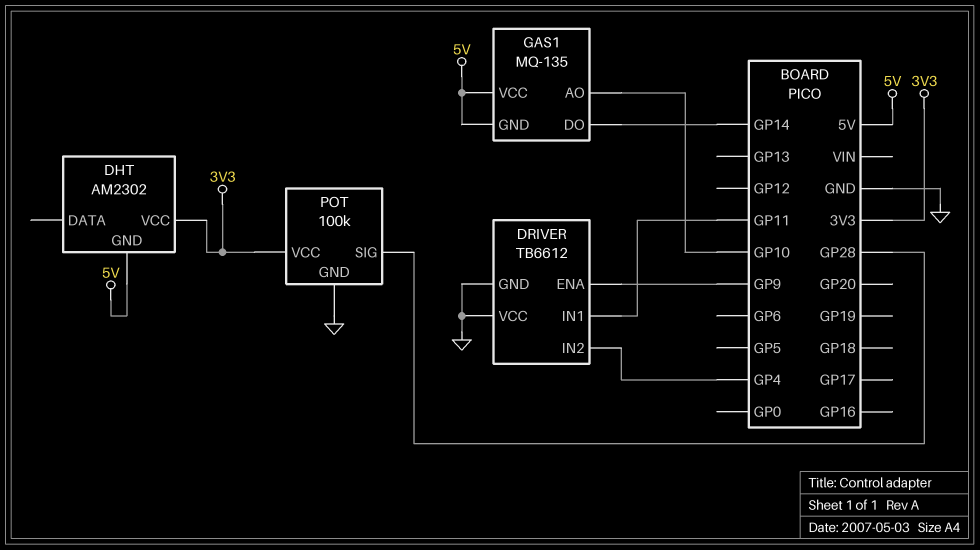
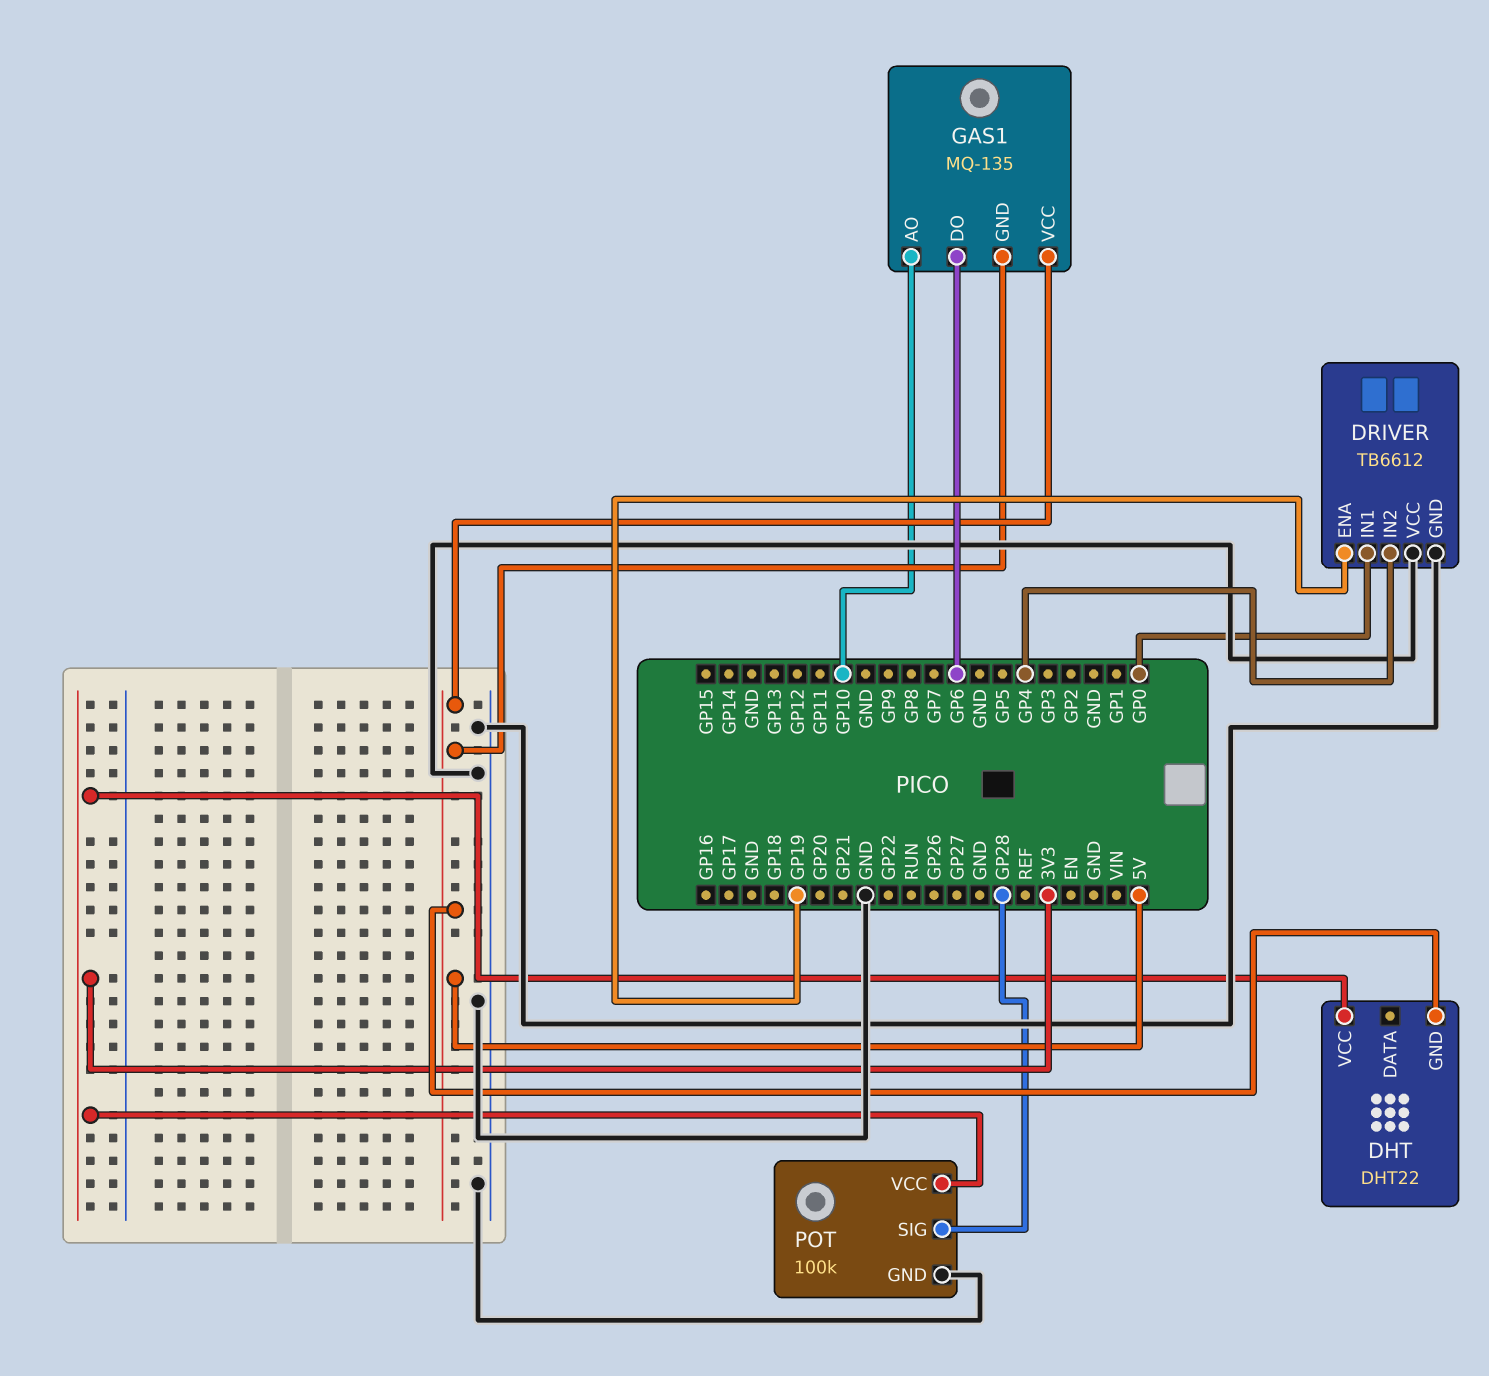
DHT: AM2302 -> DHT22
DRIVER pin ENA: GP9 -> GP19
DRIVER pin IN1: GP11 -> GP0
GAS1 pin DO: GP14 -> GP6

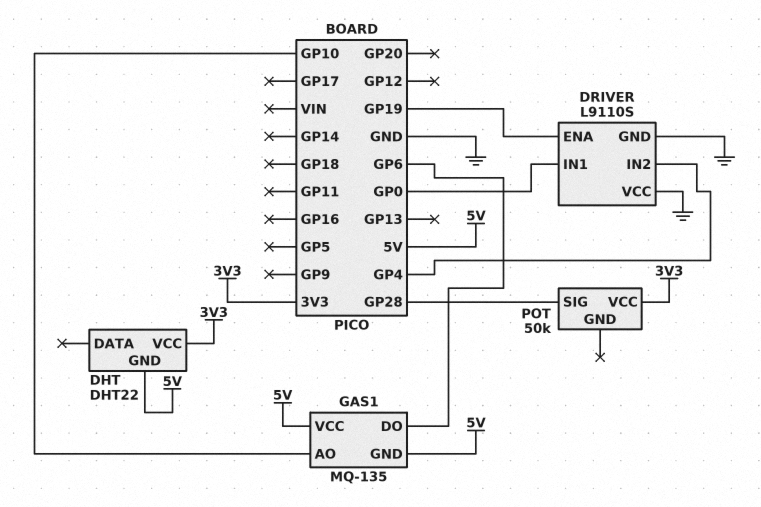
DRIVER: TB6612 -> L9110S
POT: 100k -> 50k
POT pin GND: GND -> none

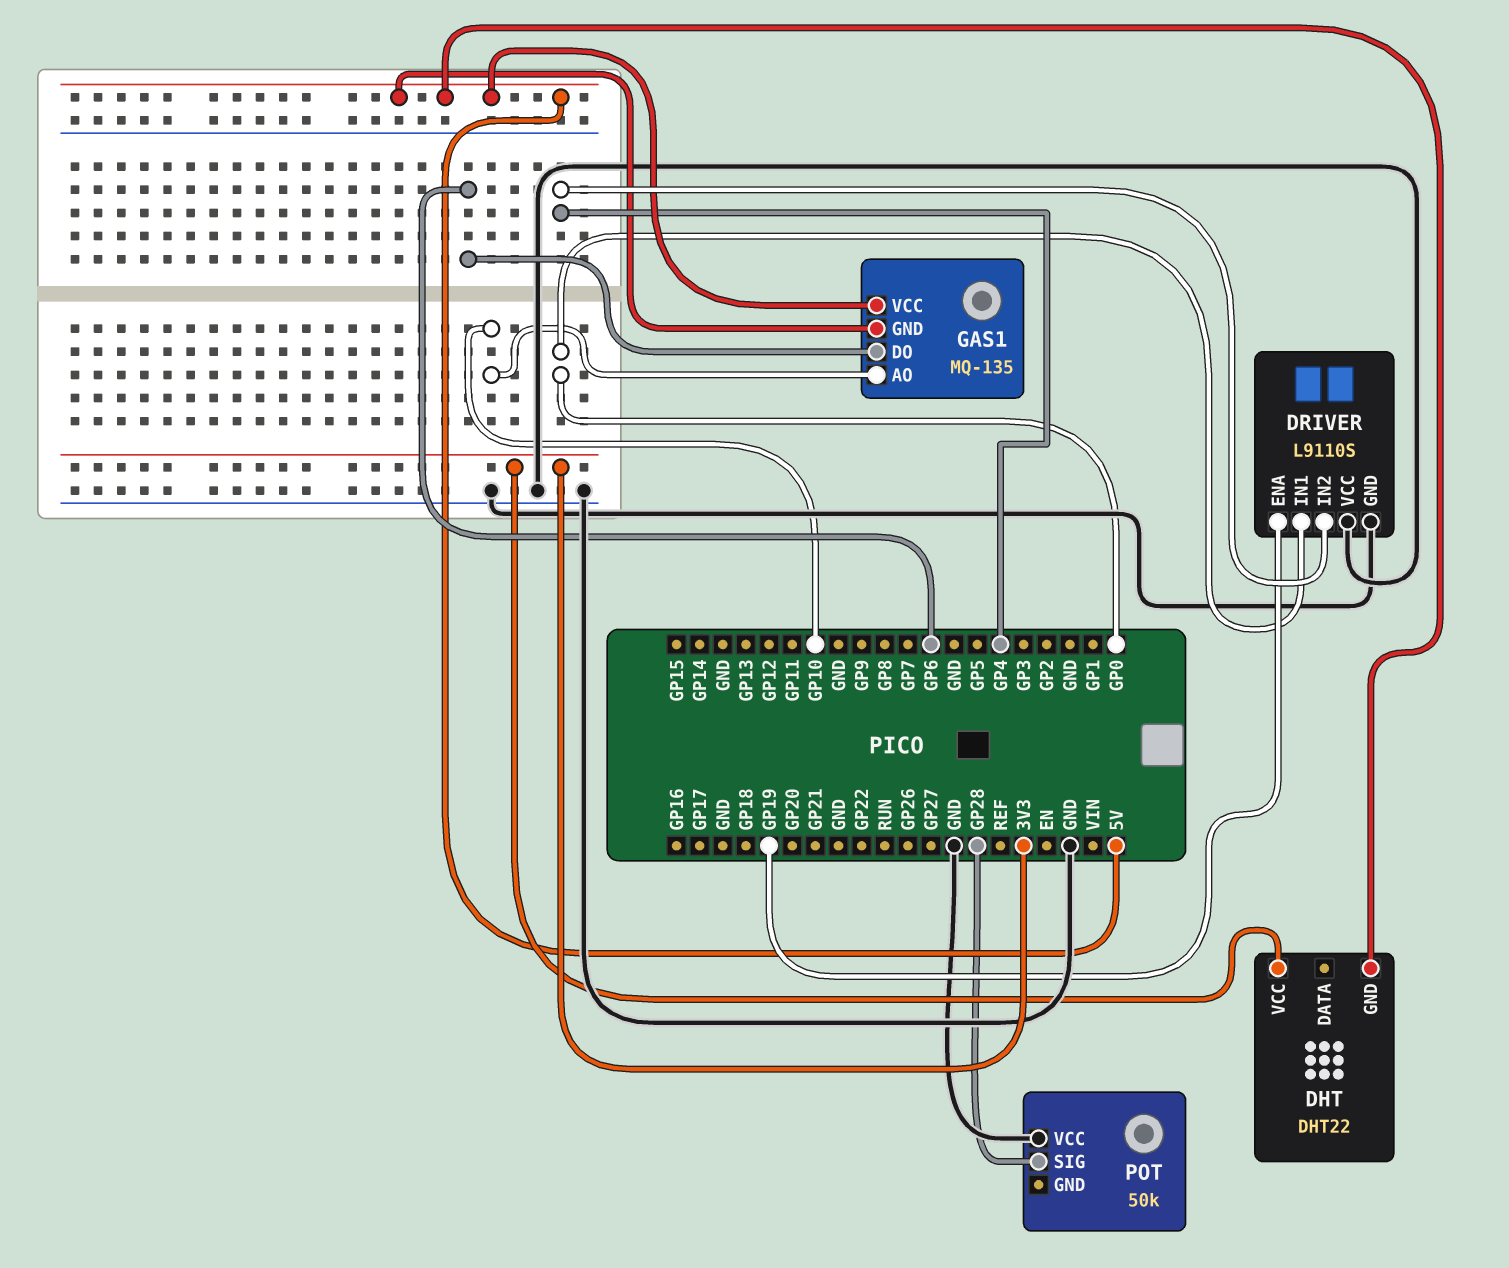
POT pin VCC: 3V3 -> GND

